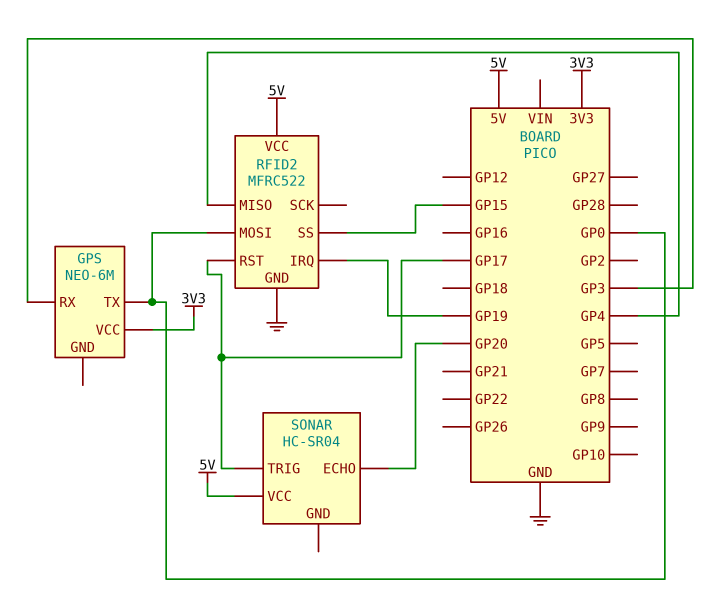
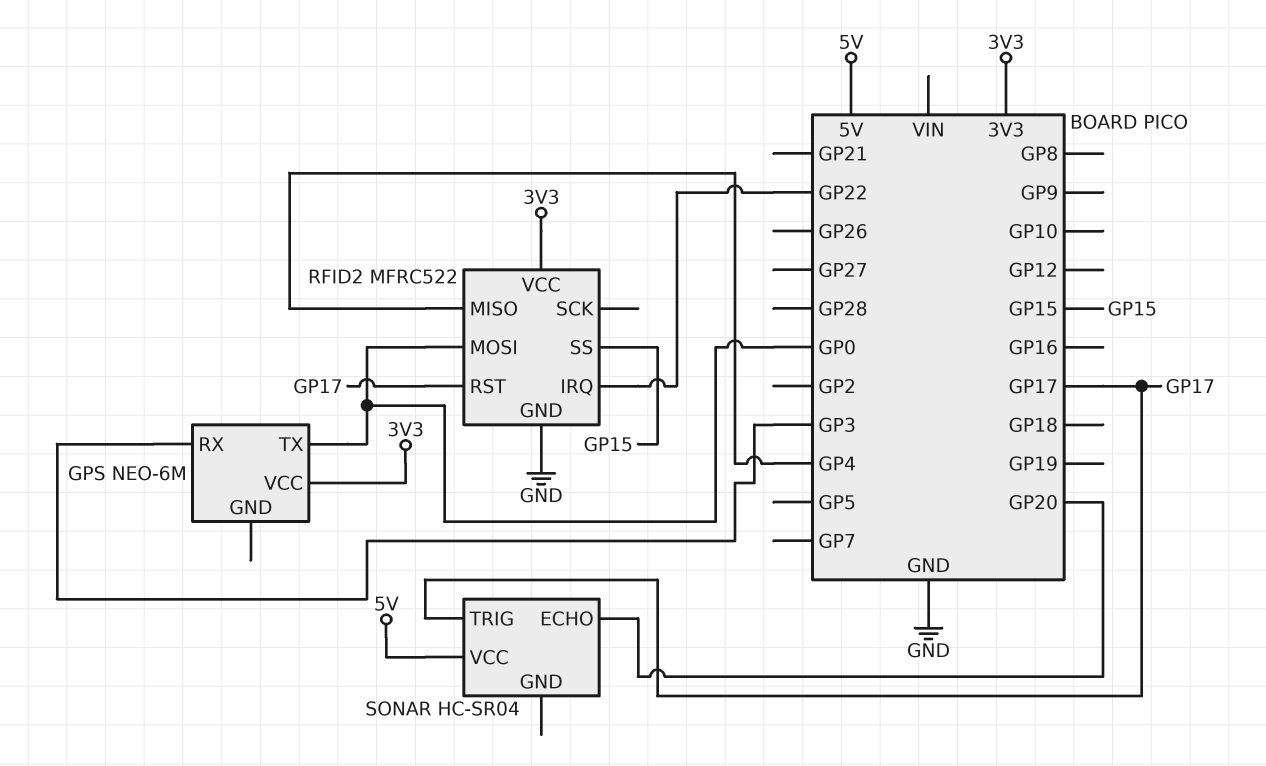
RFID2 pin IRQ: GP19 -> GP22
RFID2 pin VCC: 5V -> 3V3

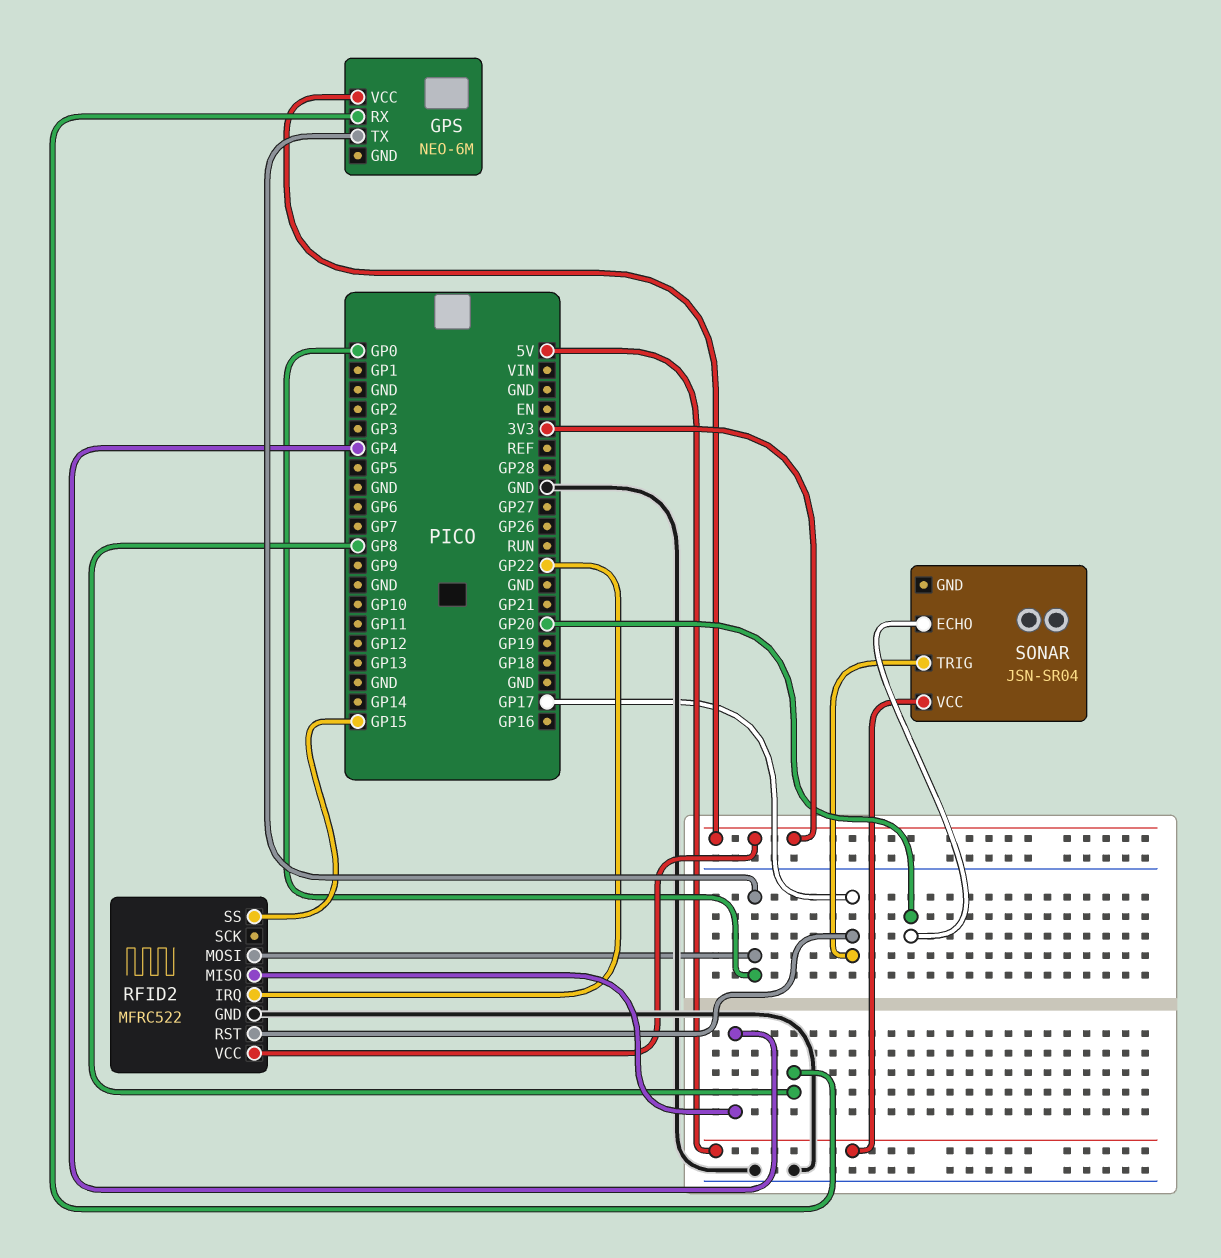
GPS pin RX: GP3 -> GP8
SONAR: HC-SR04 -> JSN-SR04

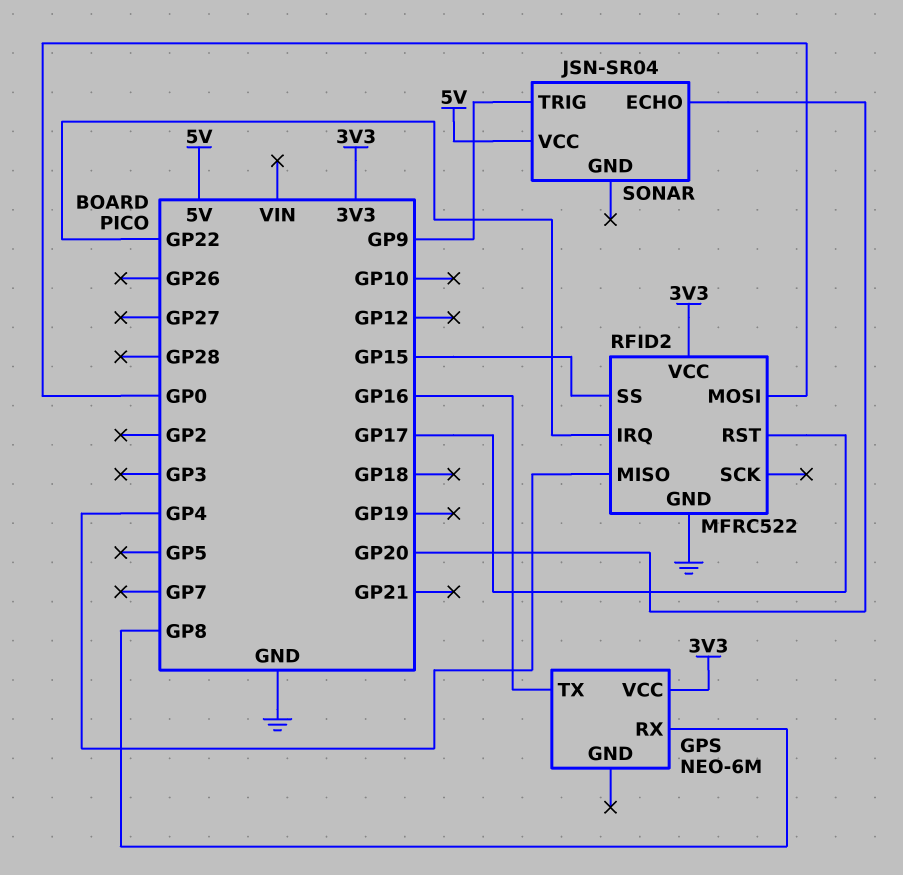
GPS pin TX: GP0 -> GP16
SONAR pin TRIG: GP17 -> GP9

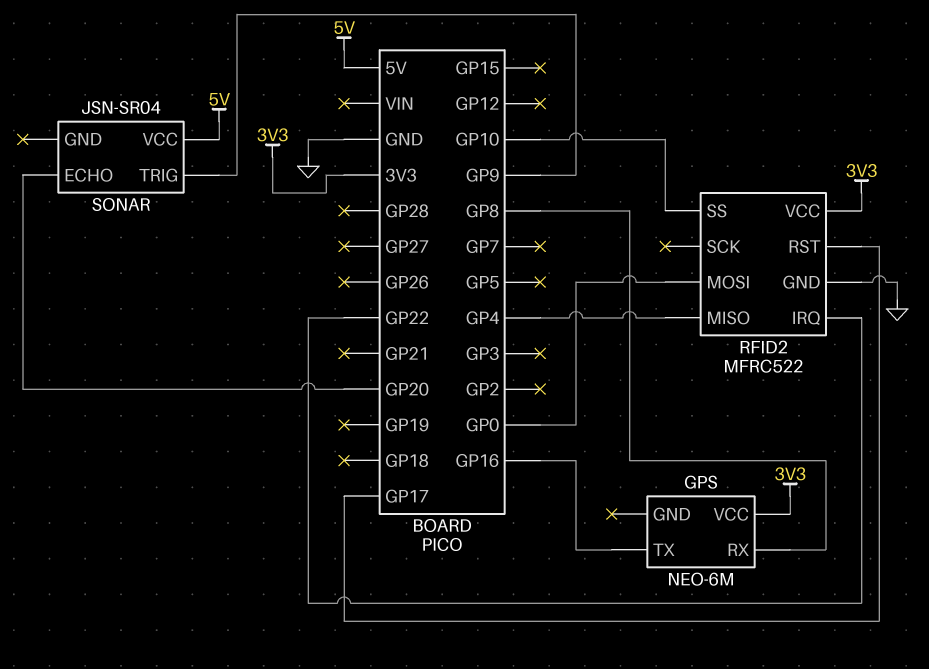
RFID2 pin SS: GP15 -> GP10

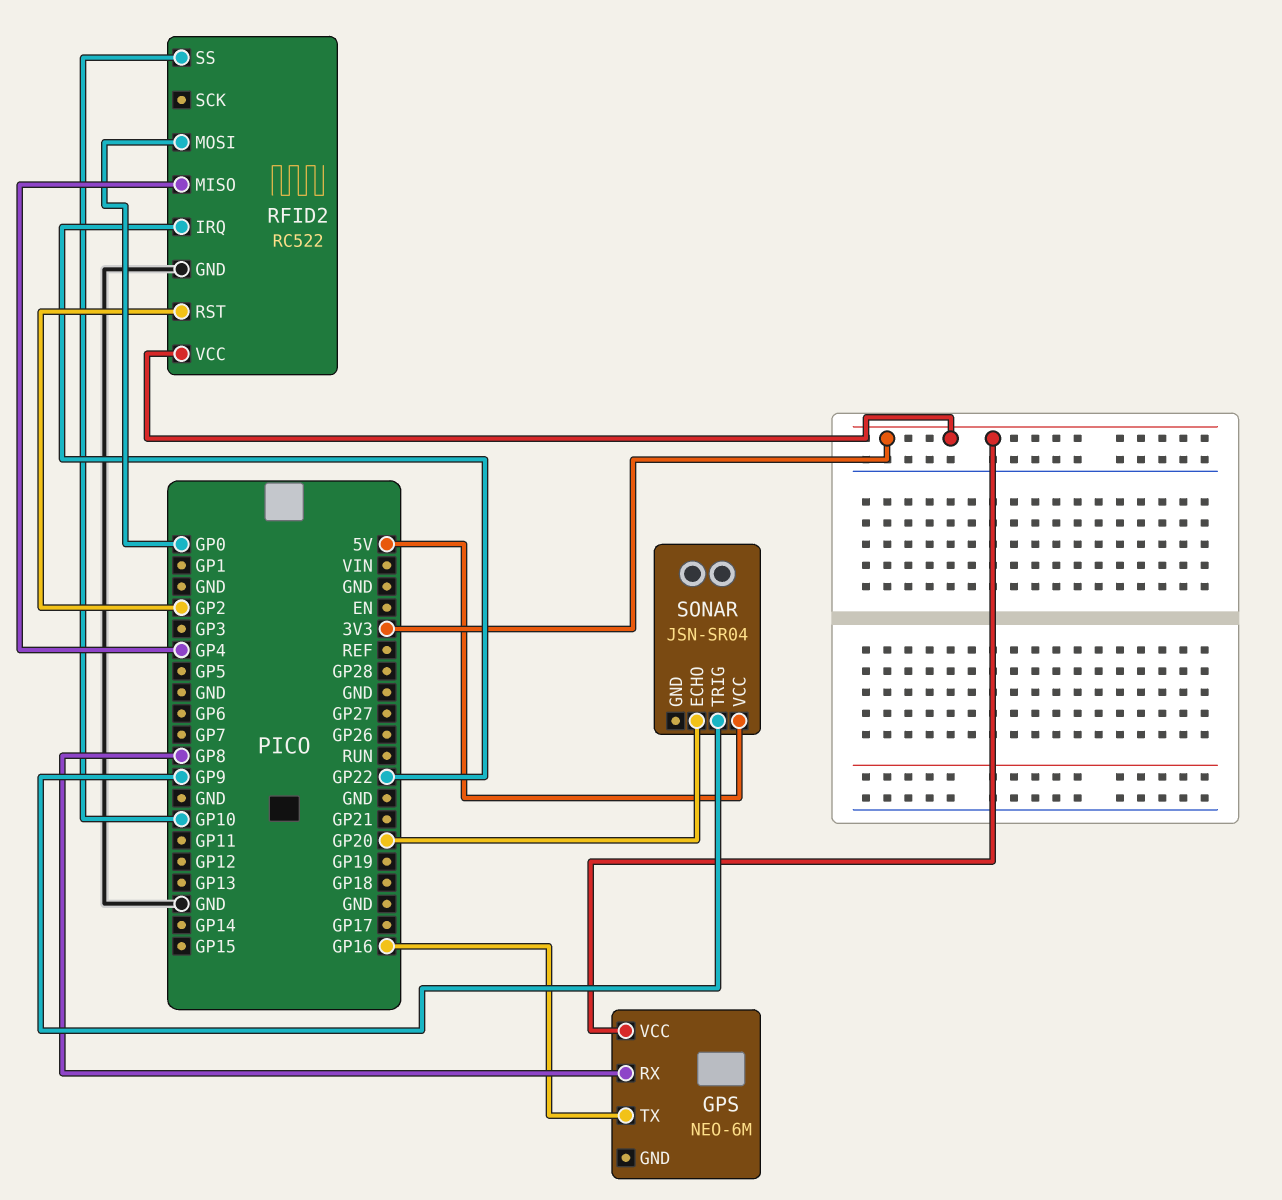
RFID2: MFRC522 -> RC522
RFID2 pin RST: GP17 -> GP2

